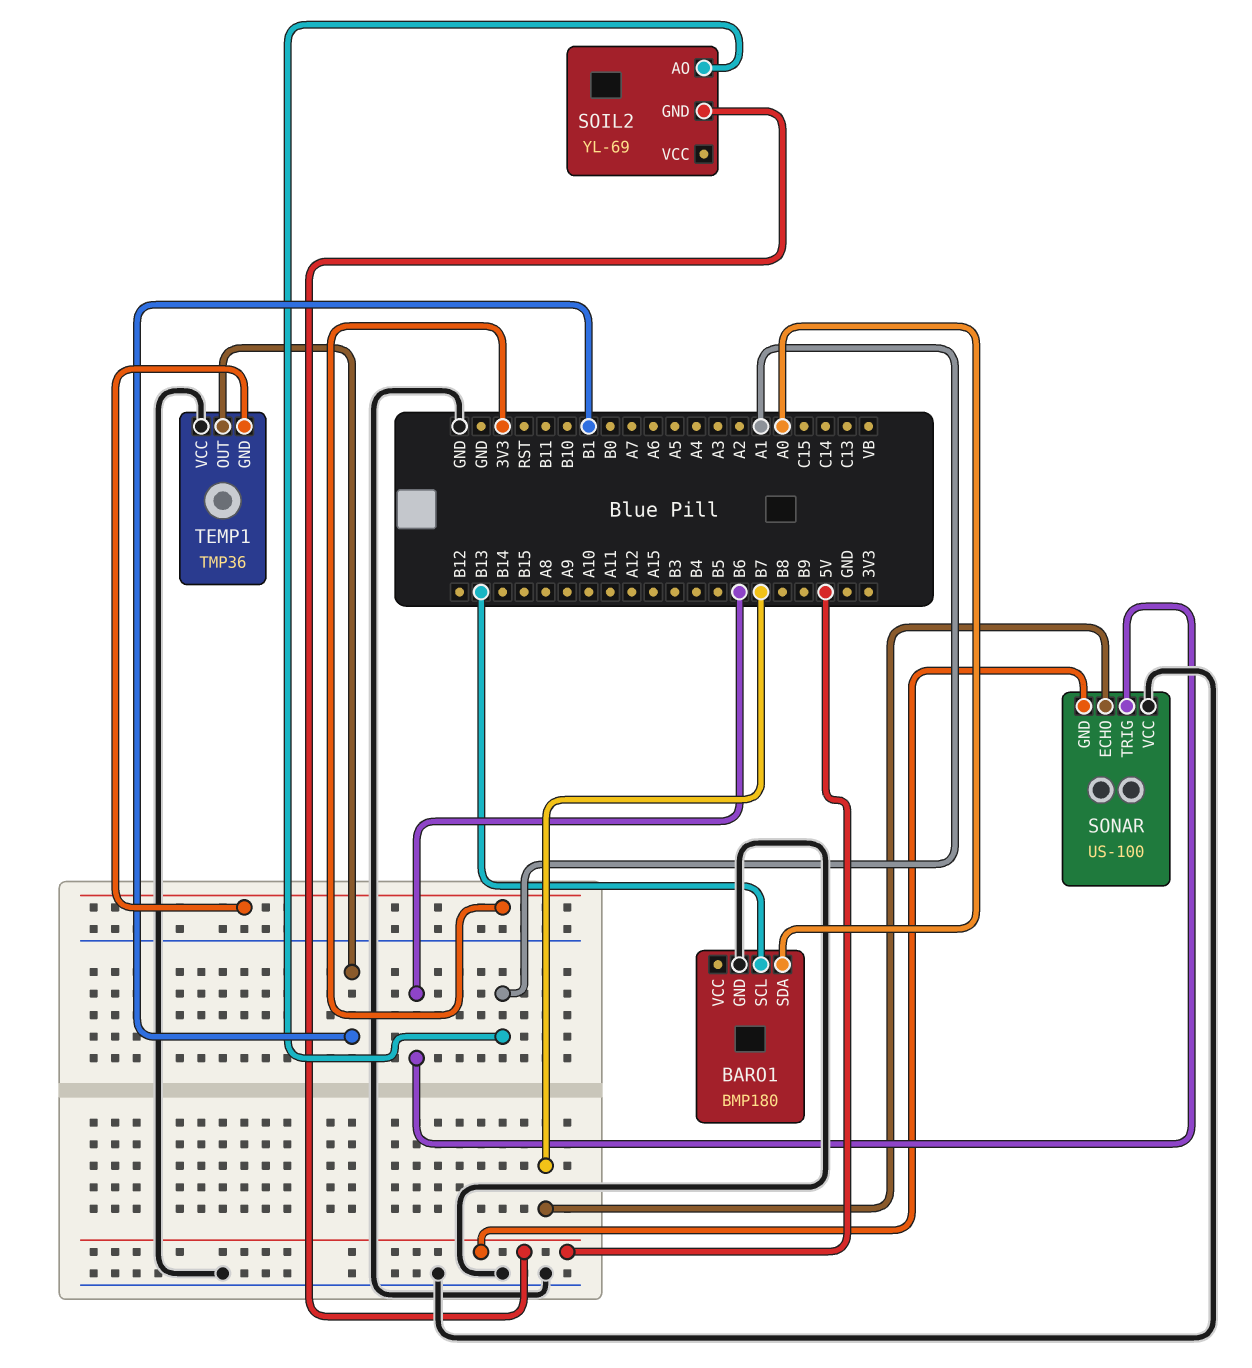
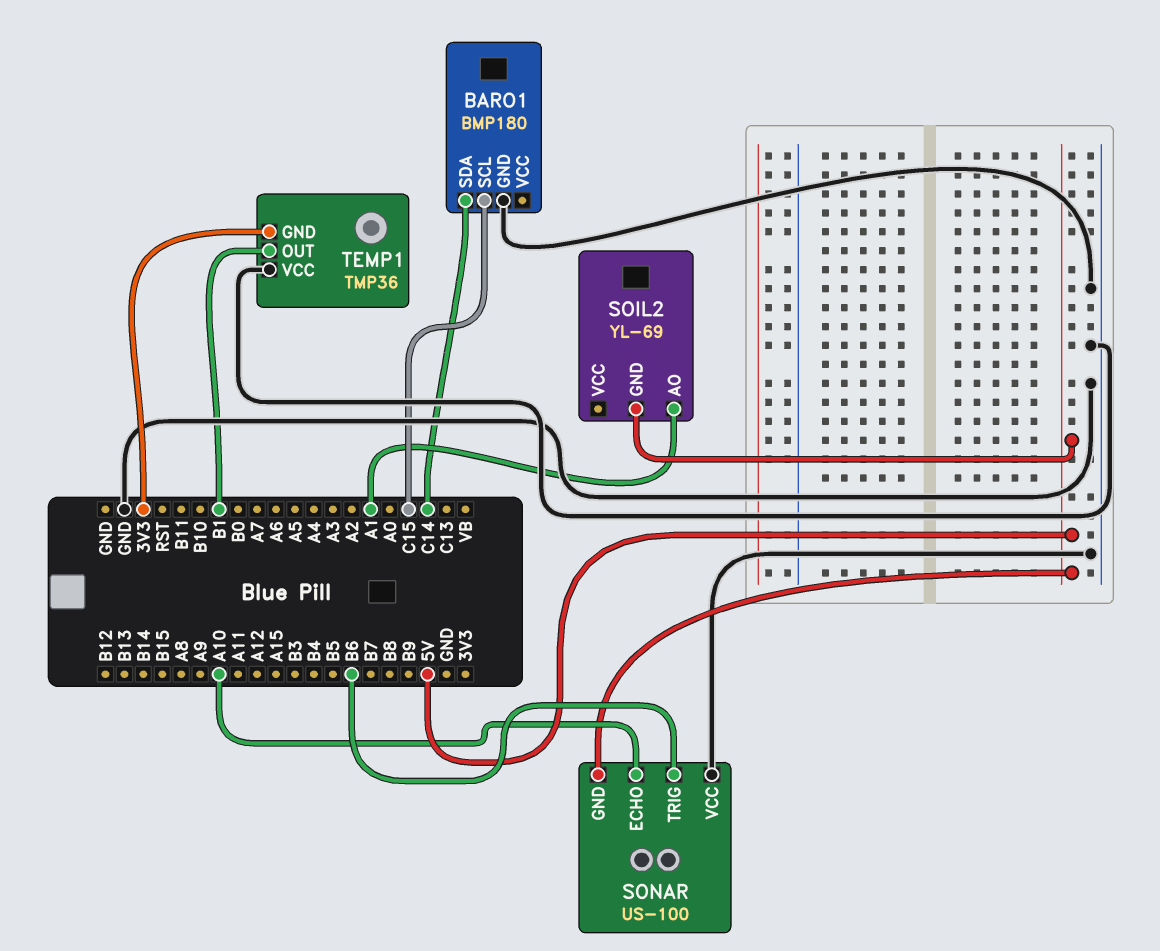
BARO1 pin SCL: B13 -> C15
BARO1 pin SDA: A0 -> C14
SONAR pin ECHO: B7 -> A10

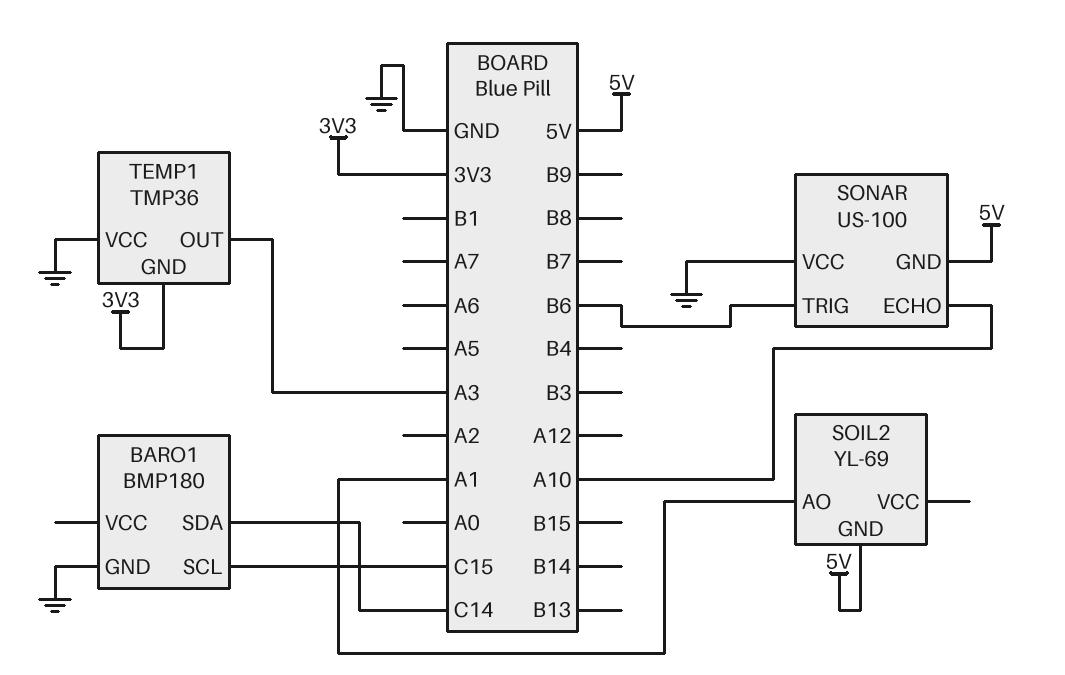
TEMP1 pin OUT: B1 -> A3

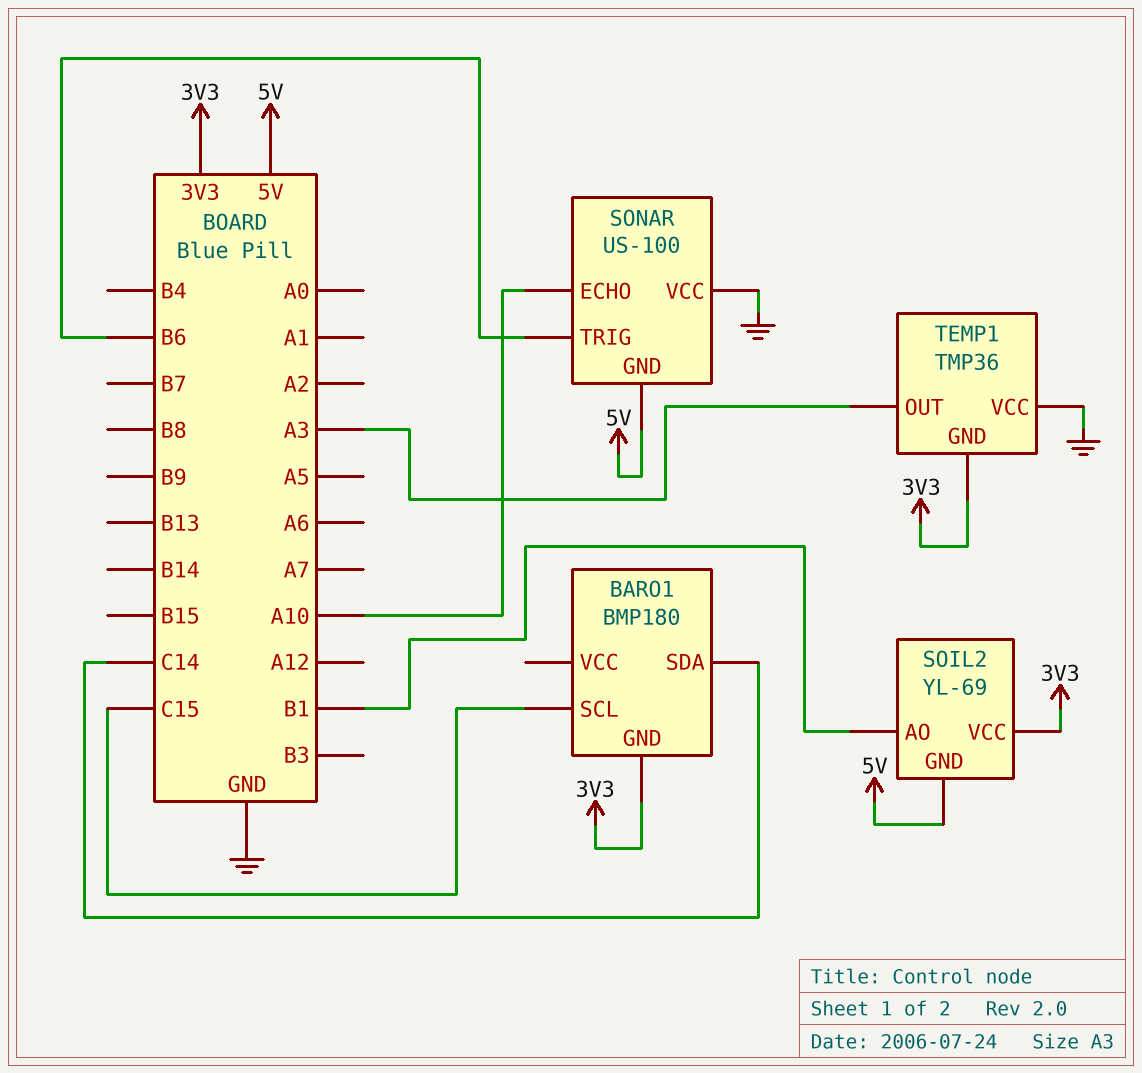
BARO1 pin GND: GND -> 3V3
SOIL2 pin AO: A1 -> B1
SOIL2 pin VCC: none -> 3V3

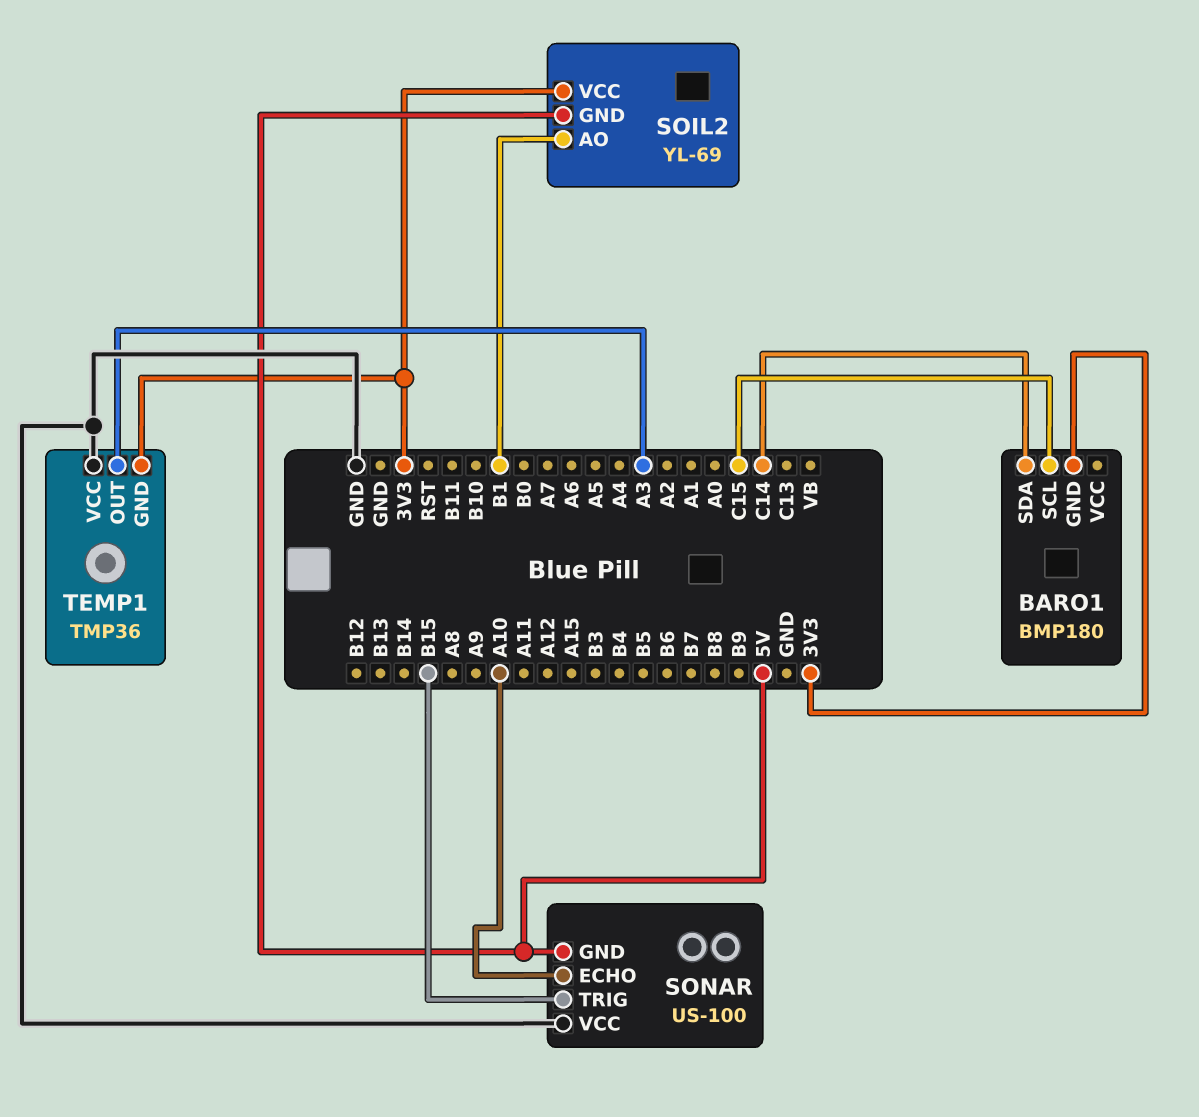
SONAR pin TRIG: B6 -> B15

